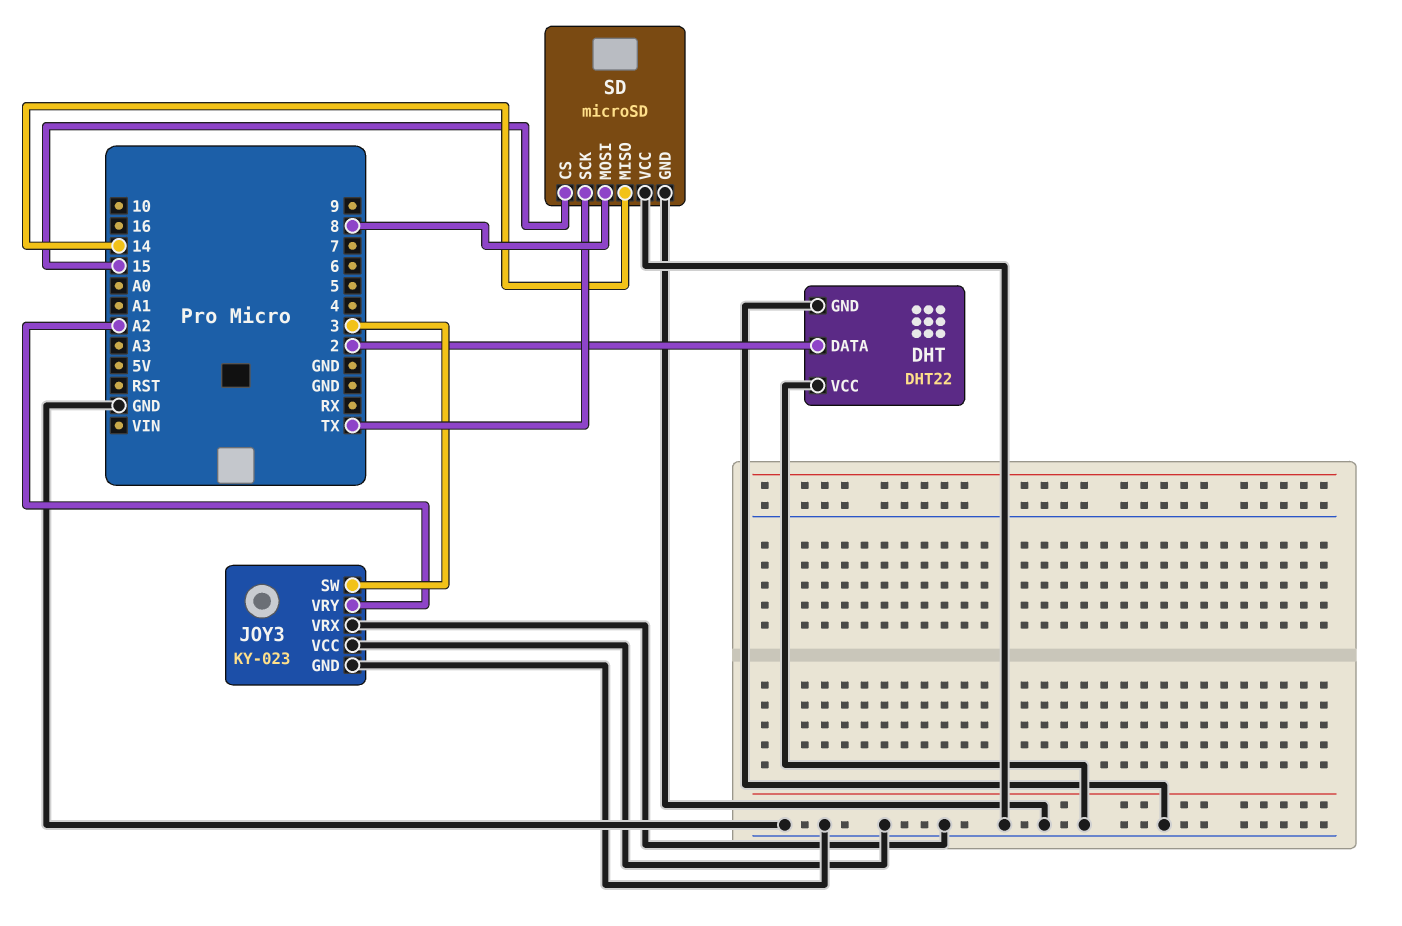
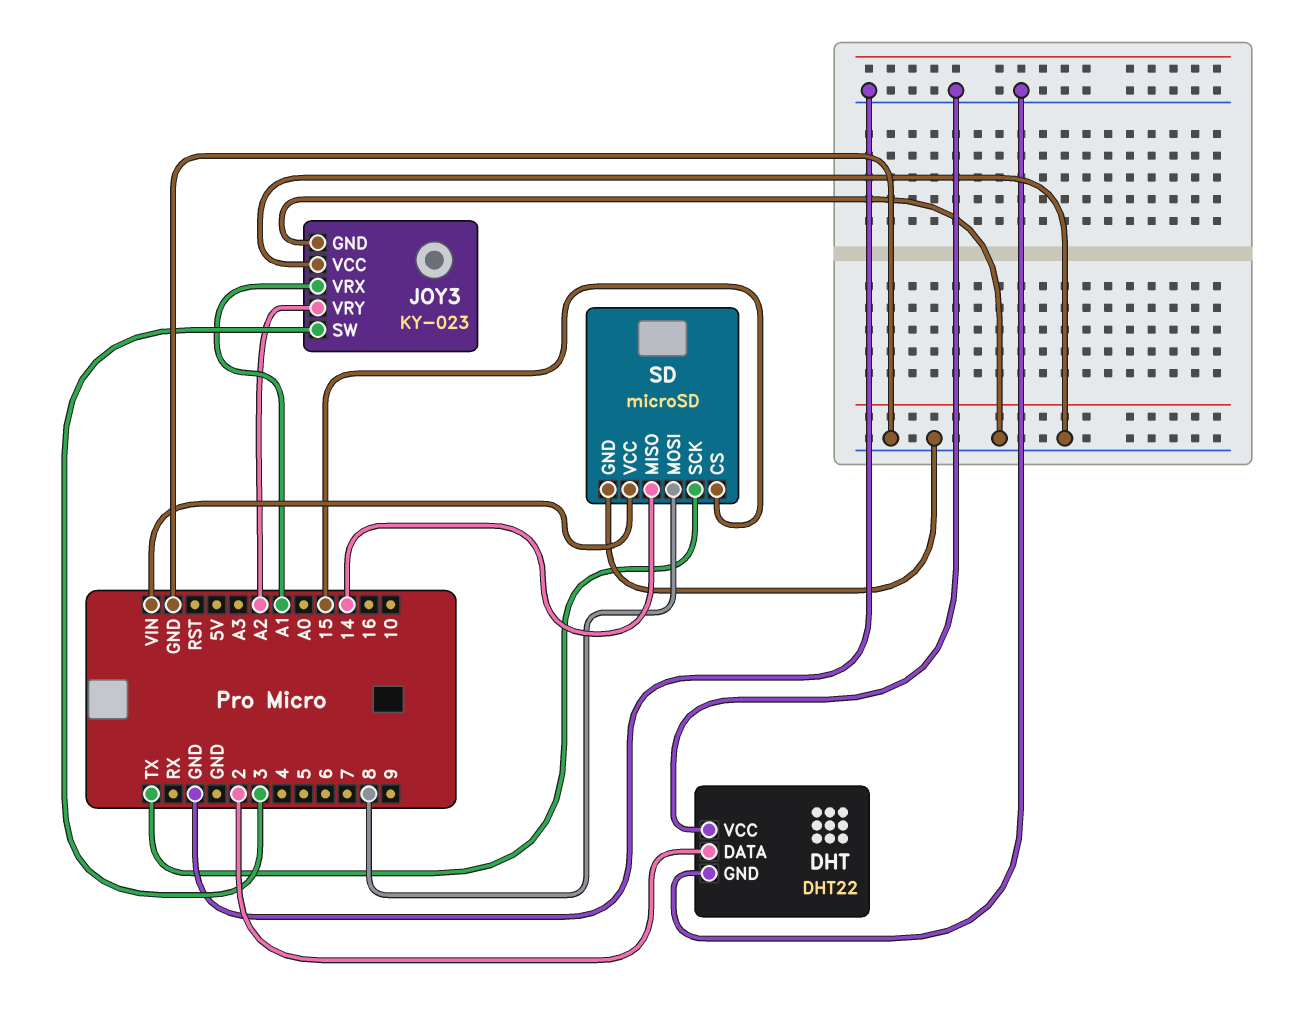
JOY3 pin VRX: GND -> A1
SD pin VCC: GND -> VIN

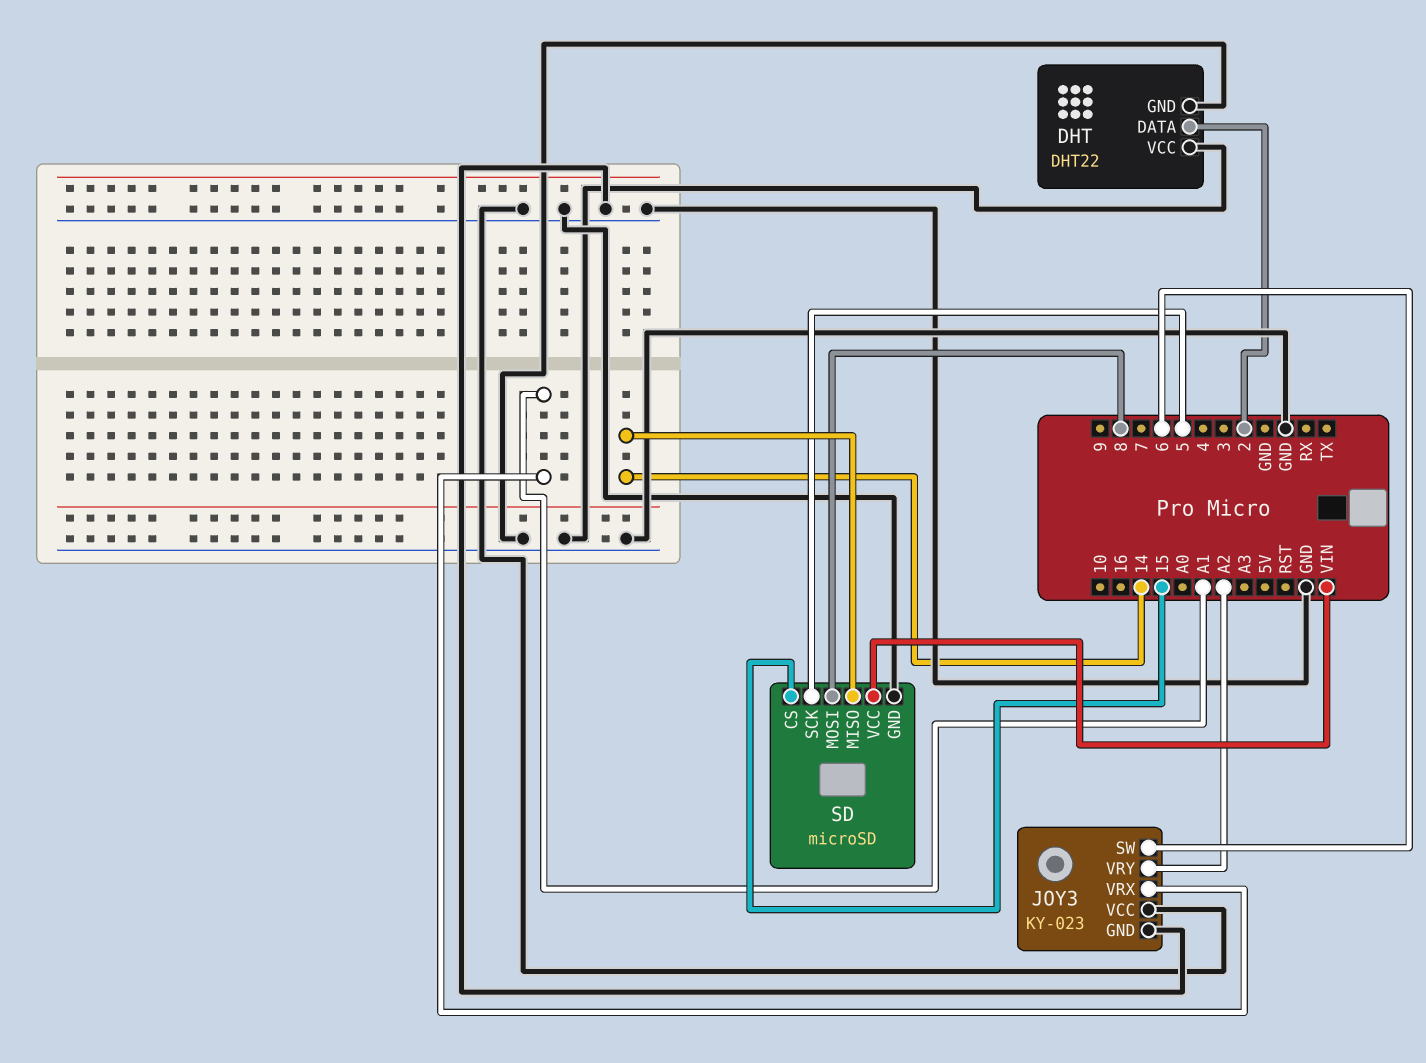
JOY3 pin SW: 3 -> 6
SD pin SCK: TX -> 5

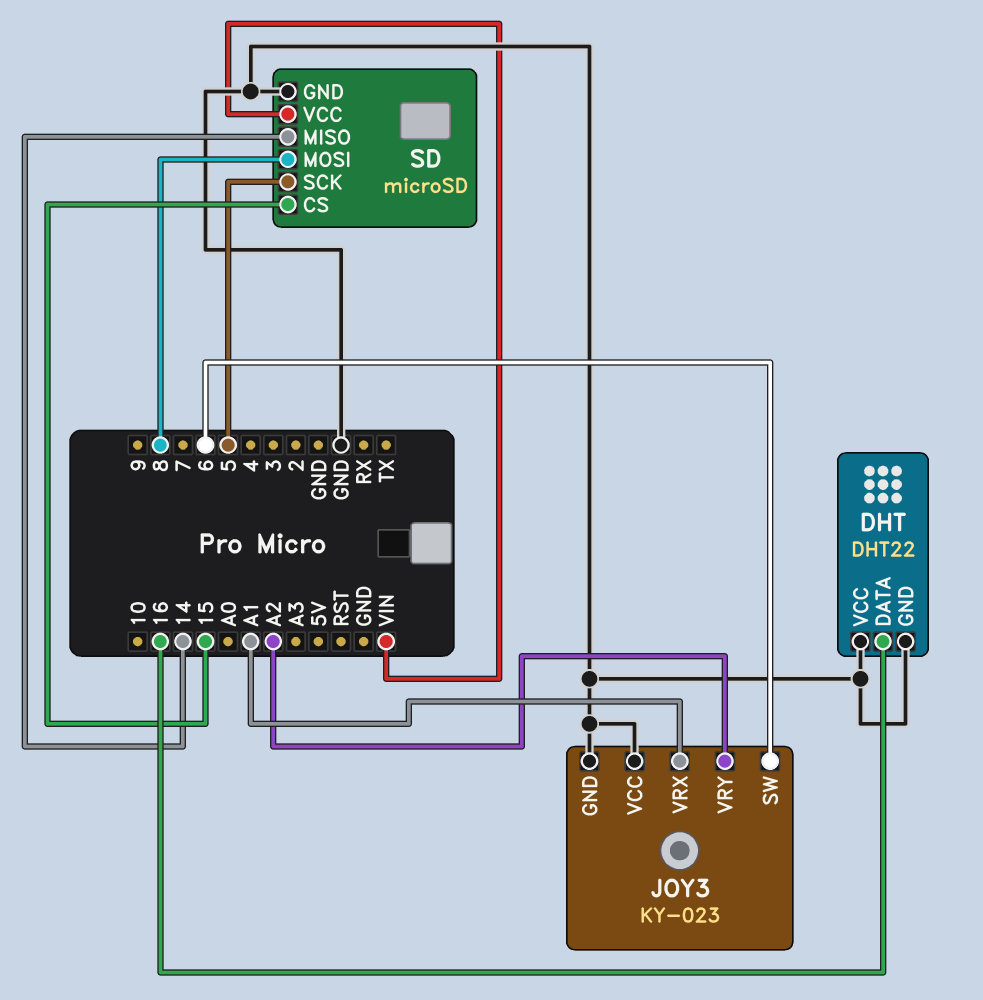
DHT pin DATA: 2 -> 16

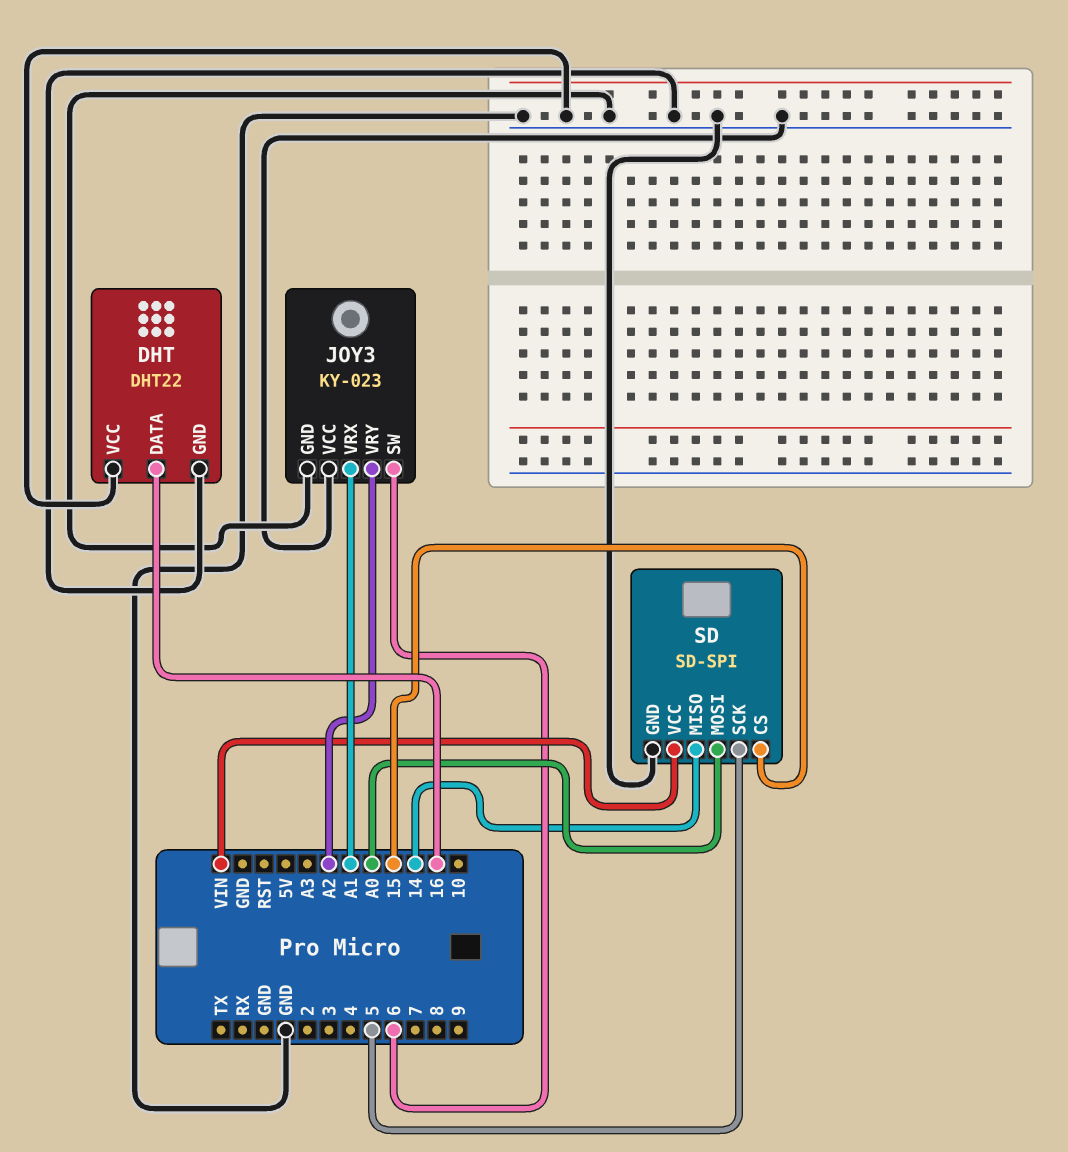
SD: microSD -> SD-SPI
SD pin MOSI: 8 -> A0

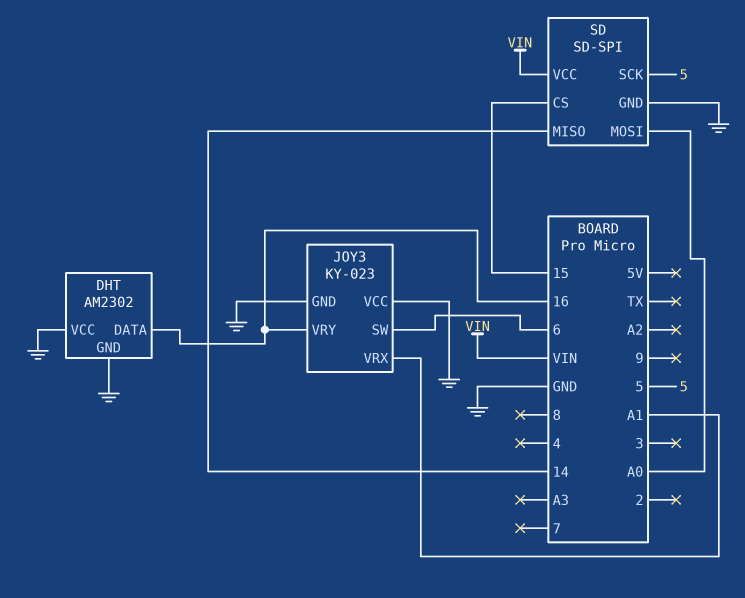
DHT: DHT22 -> AM2302
JOY3 pin VRY: A2 -> 16

